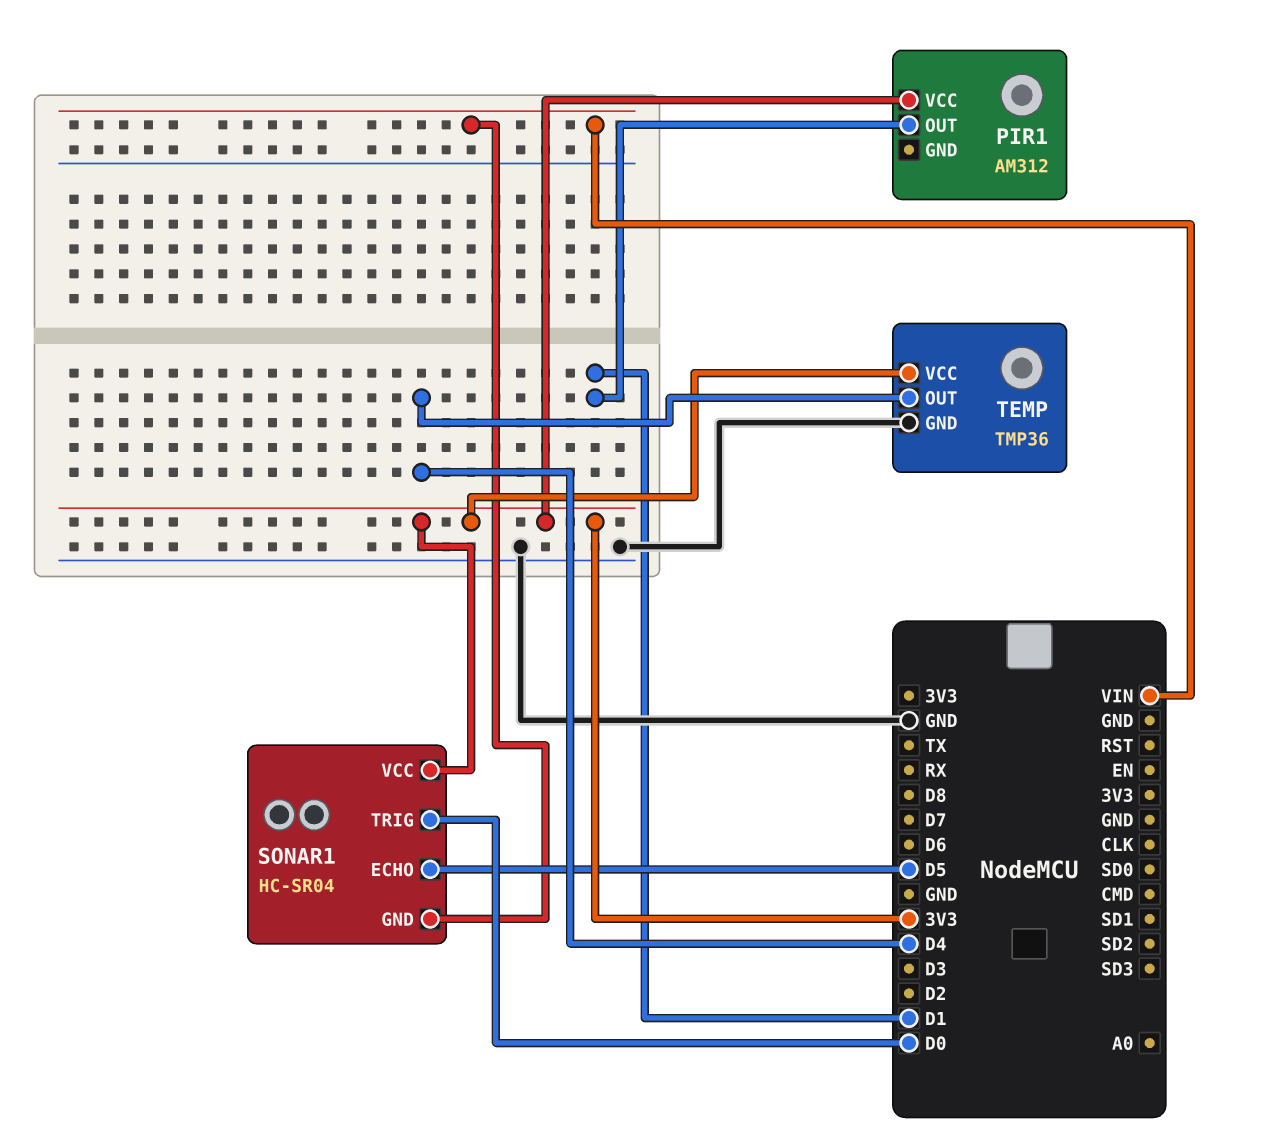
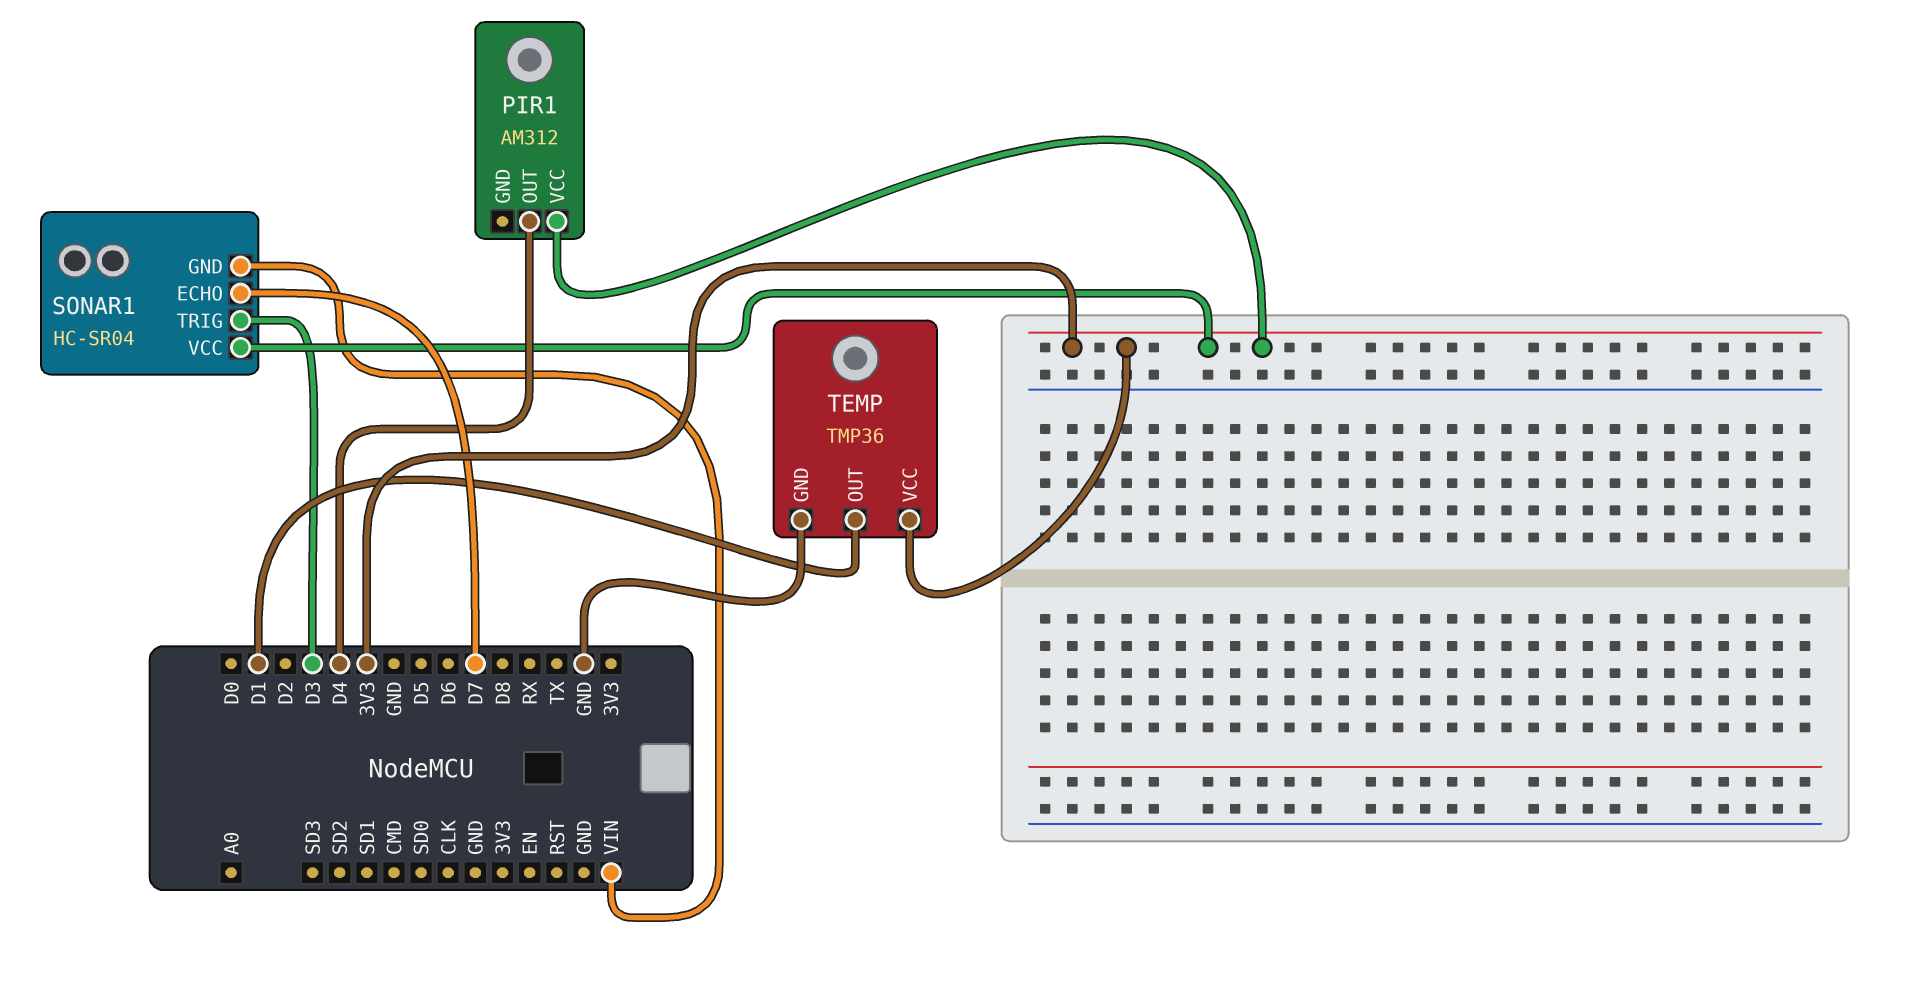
PIR1 pin OUT: D1 -> D4
SONAR1 pin ECHO: D5 -> D7
SONAR1 pin TRIG: D0 -> D3
TEMP pin OUT: D4 -> D1

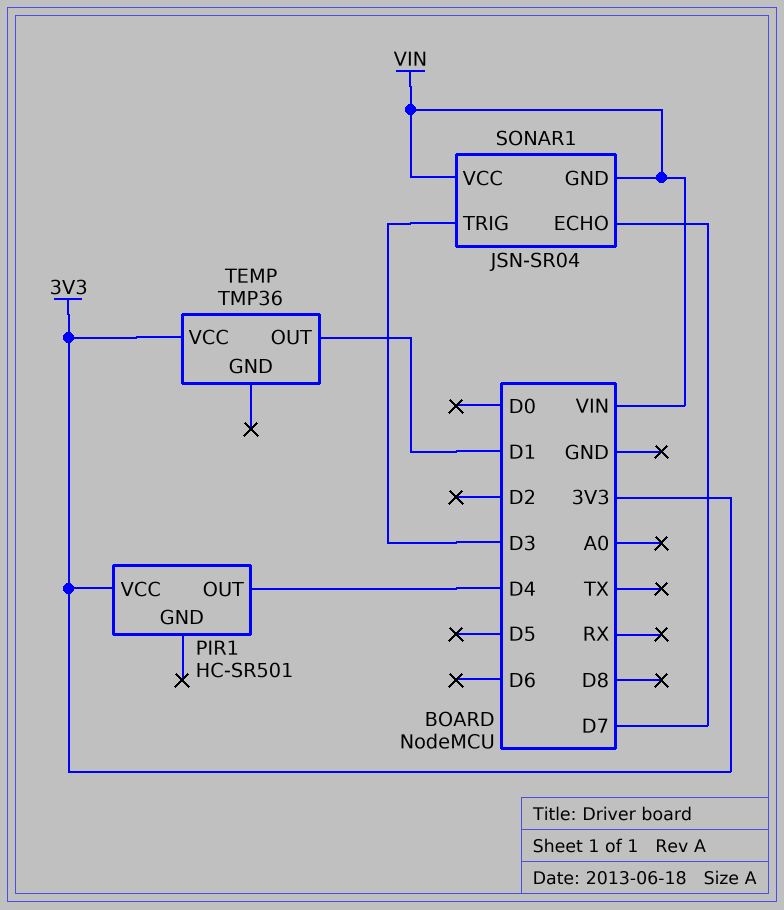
PIR1: AM312 -> HC-SR501
SONAR1: HC-SR04 -> JSN-SR04
SONAR1 pin VCC: 3V3 -> VIN
TEMP pin GND: GND -> none

